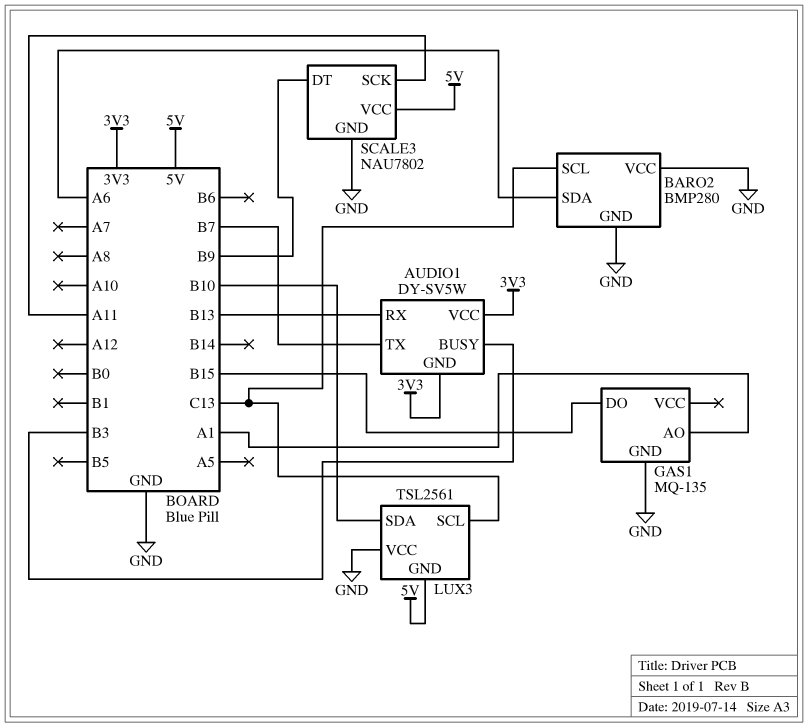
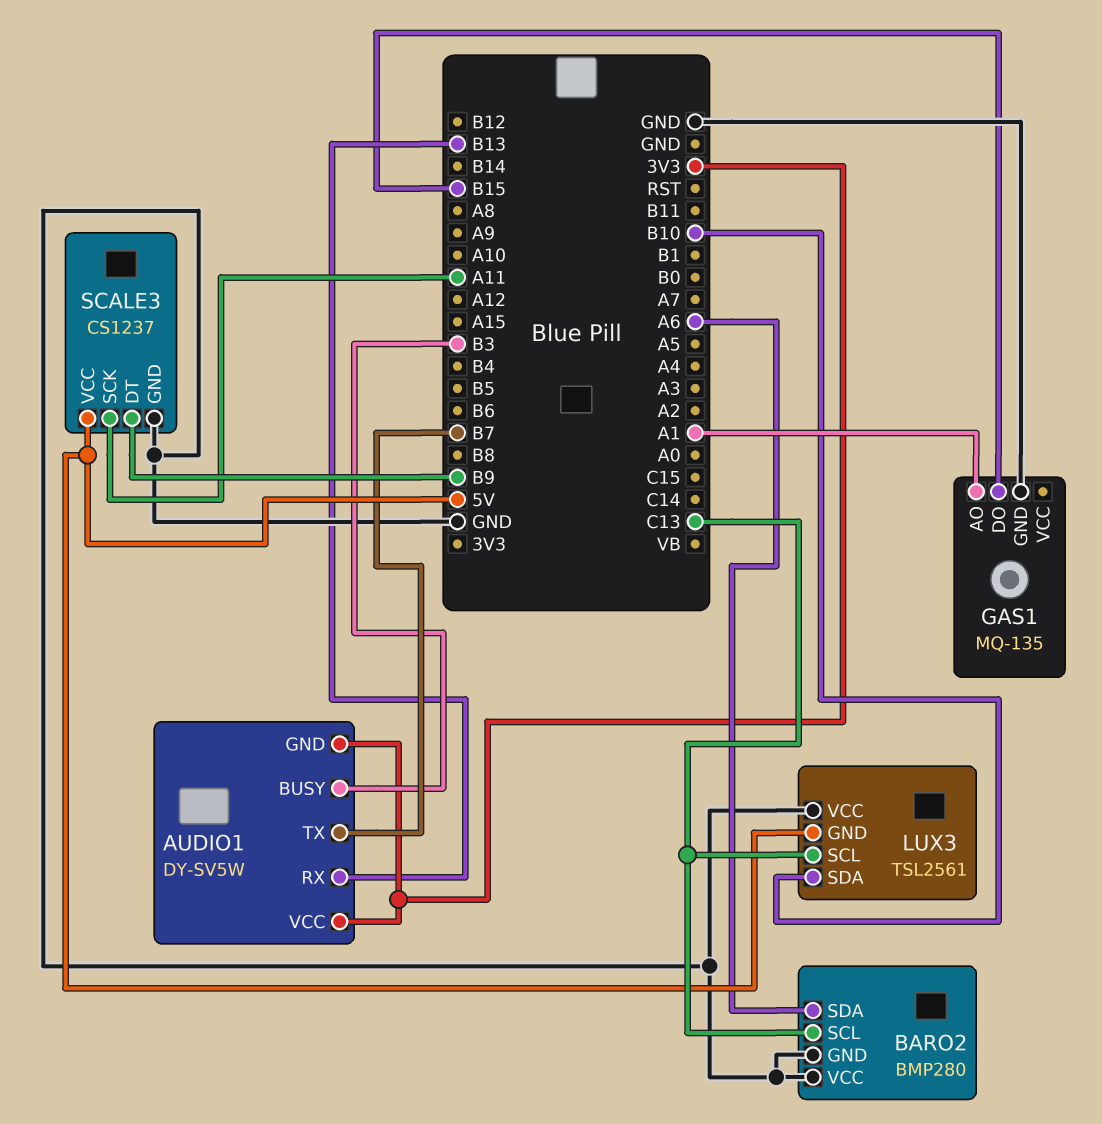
SCALE3: NAU7802 -> CS1237

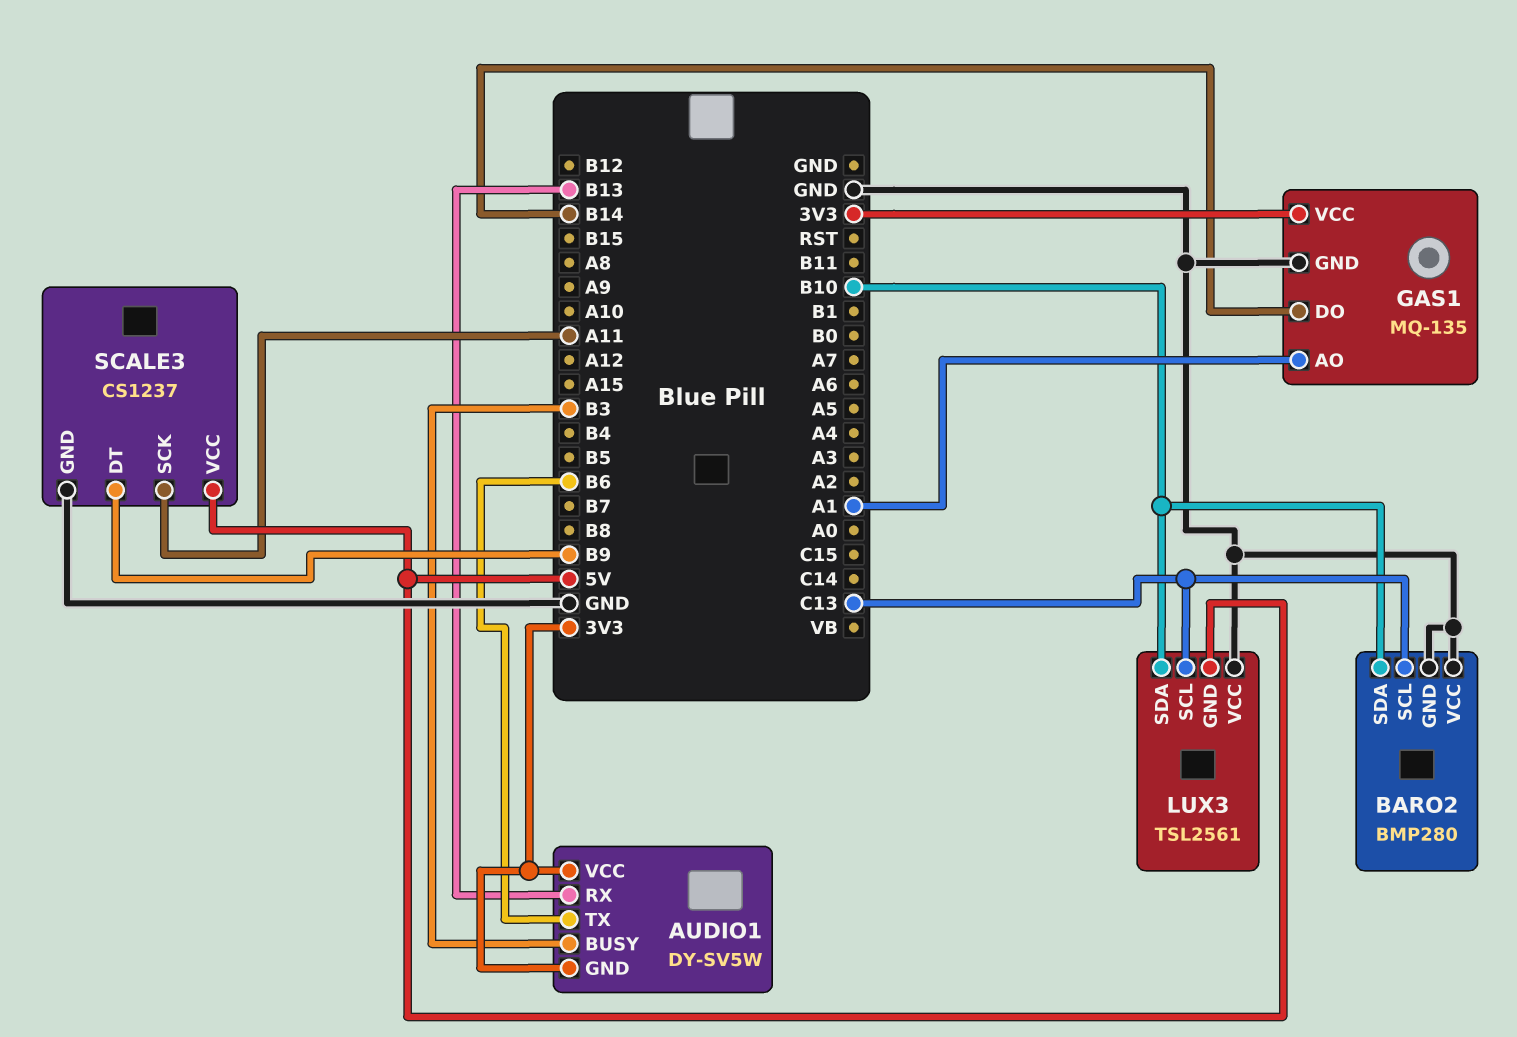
AUDIO1 pin TX: B7 -> B6
BARO2 pin SDA: A6 -> B10
GAS1 pin DO: B15 -> B14
GAS1 pin VCC: none -> 3V3

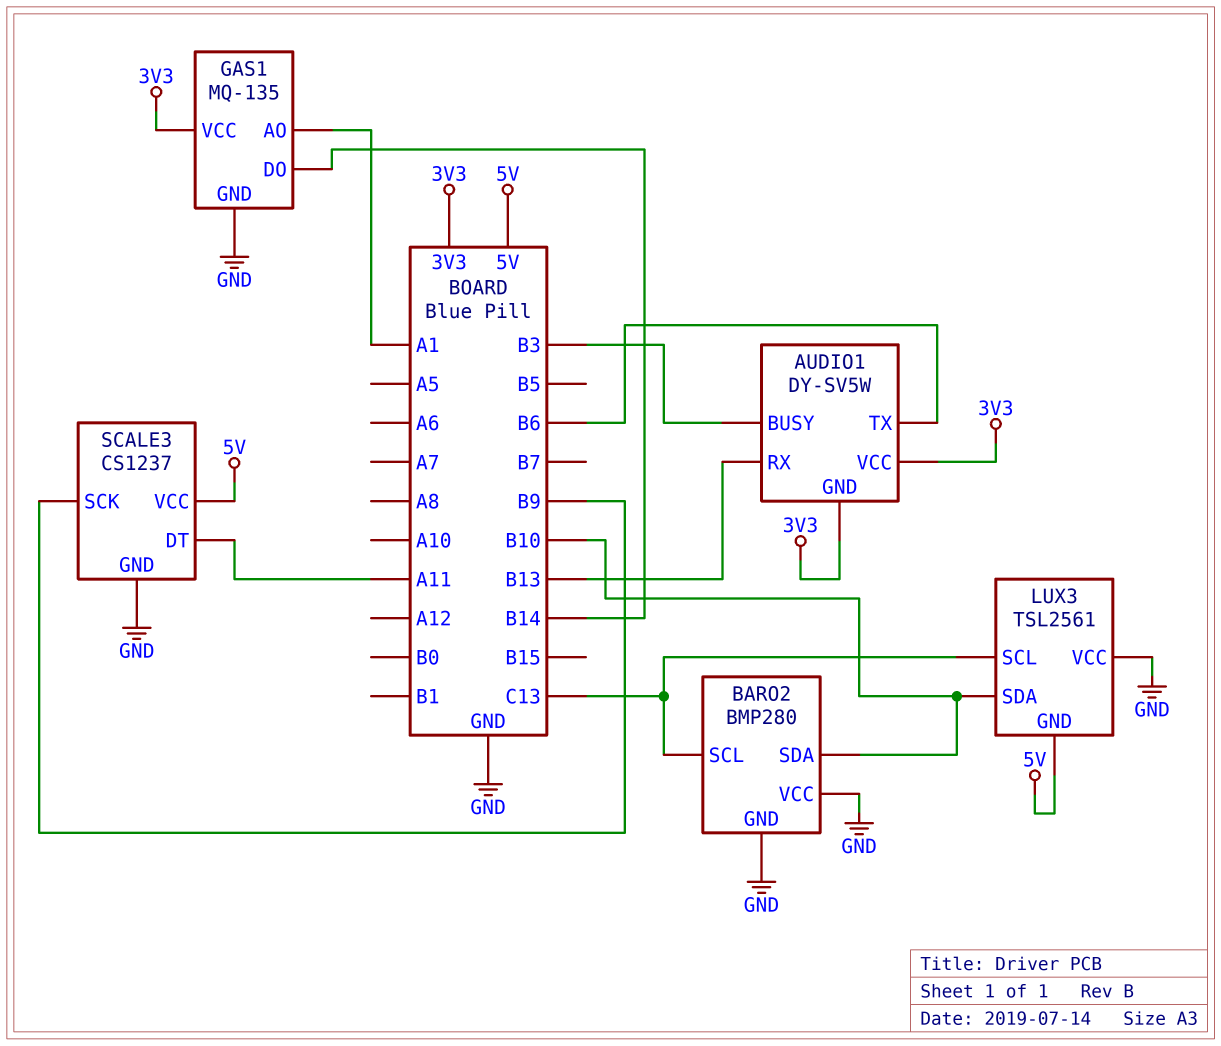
SCALE3 pin DT: B9 -> A11
SCALE3 pin SCK: A11 -> B9

